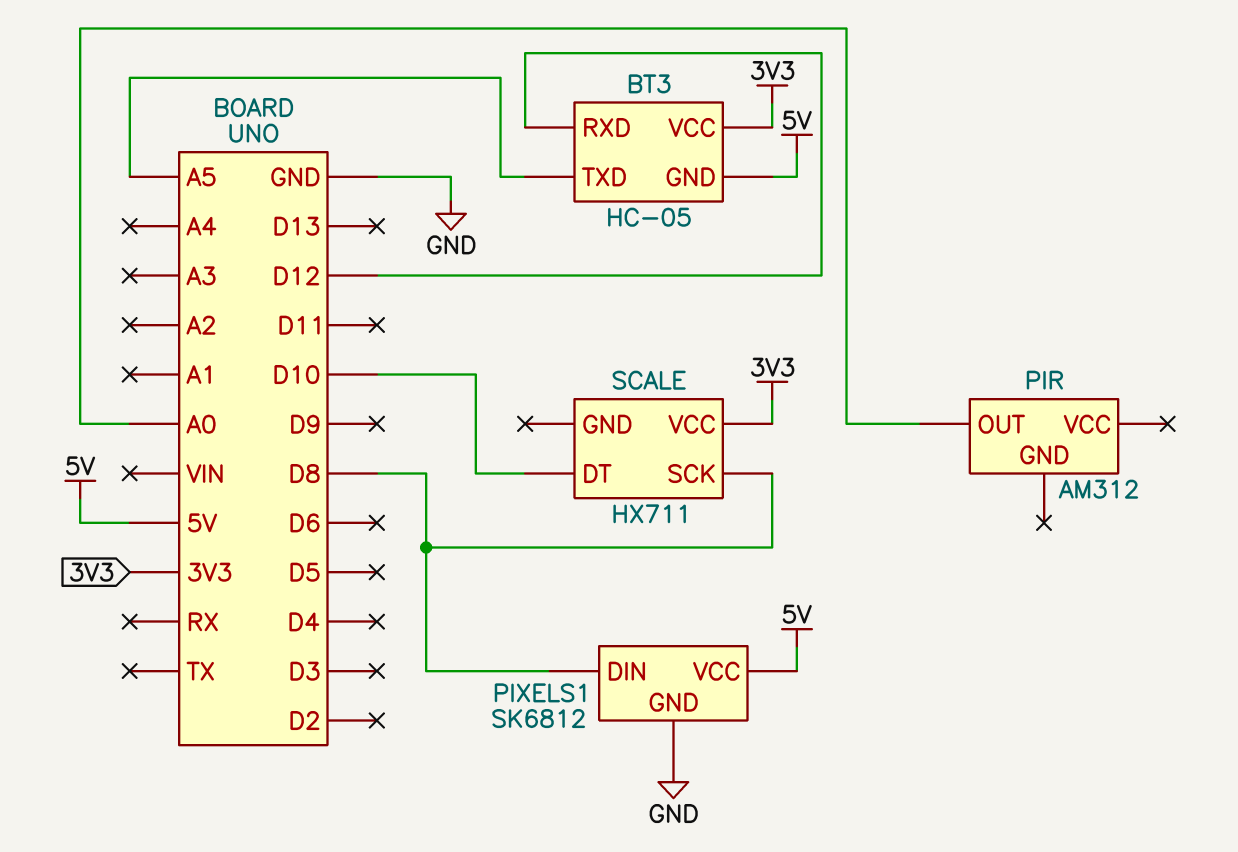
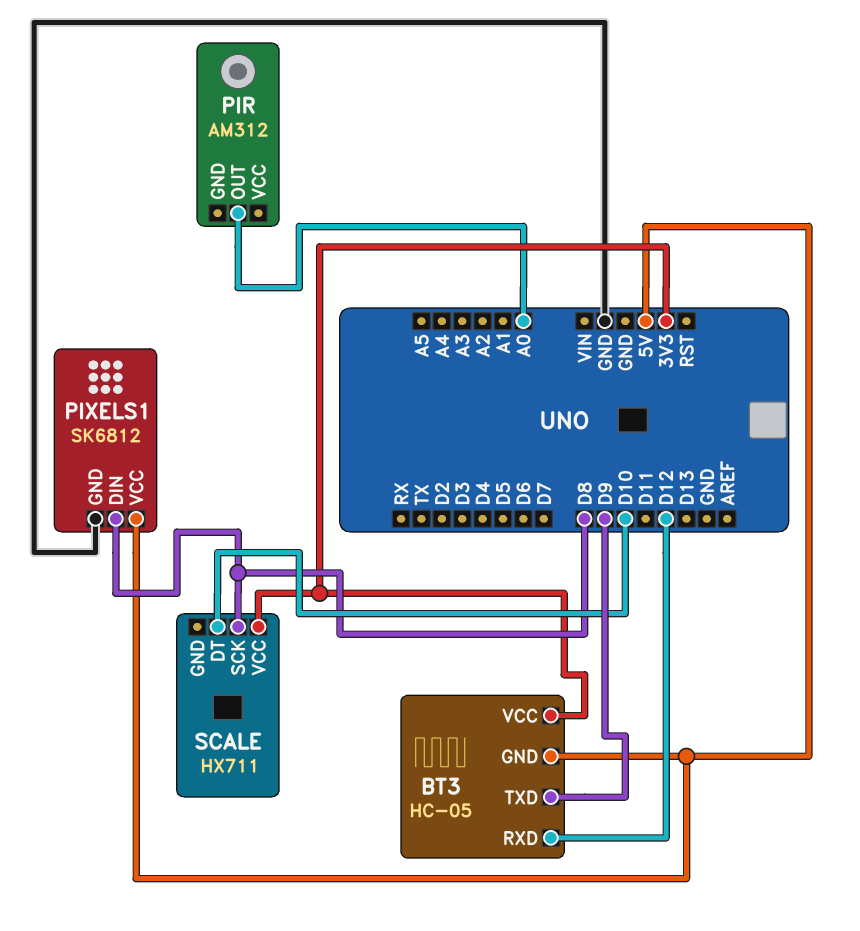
BT3 pin TXD: A5 -> D9

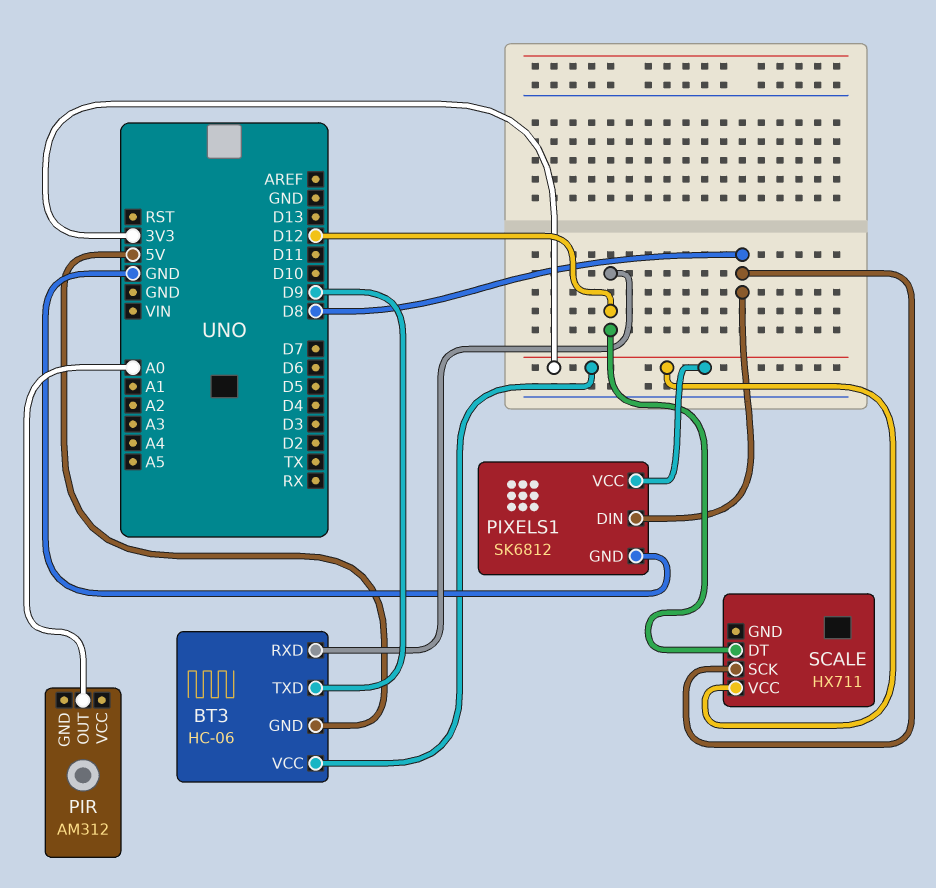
BT3: HC-05 -> HC-06
PIXELS1 pin VCC: 5V -> 3V3
SCALE pin DT: D10 -> D12

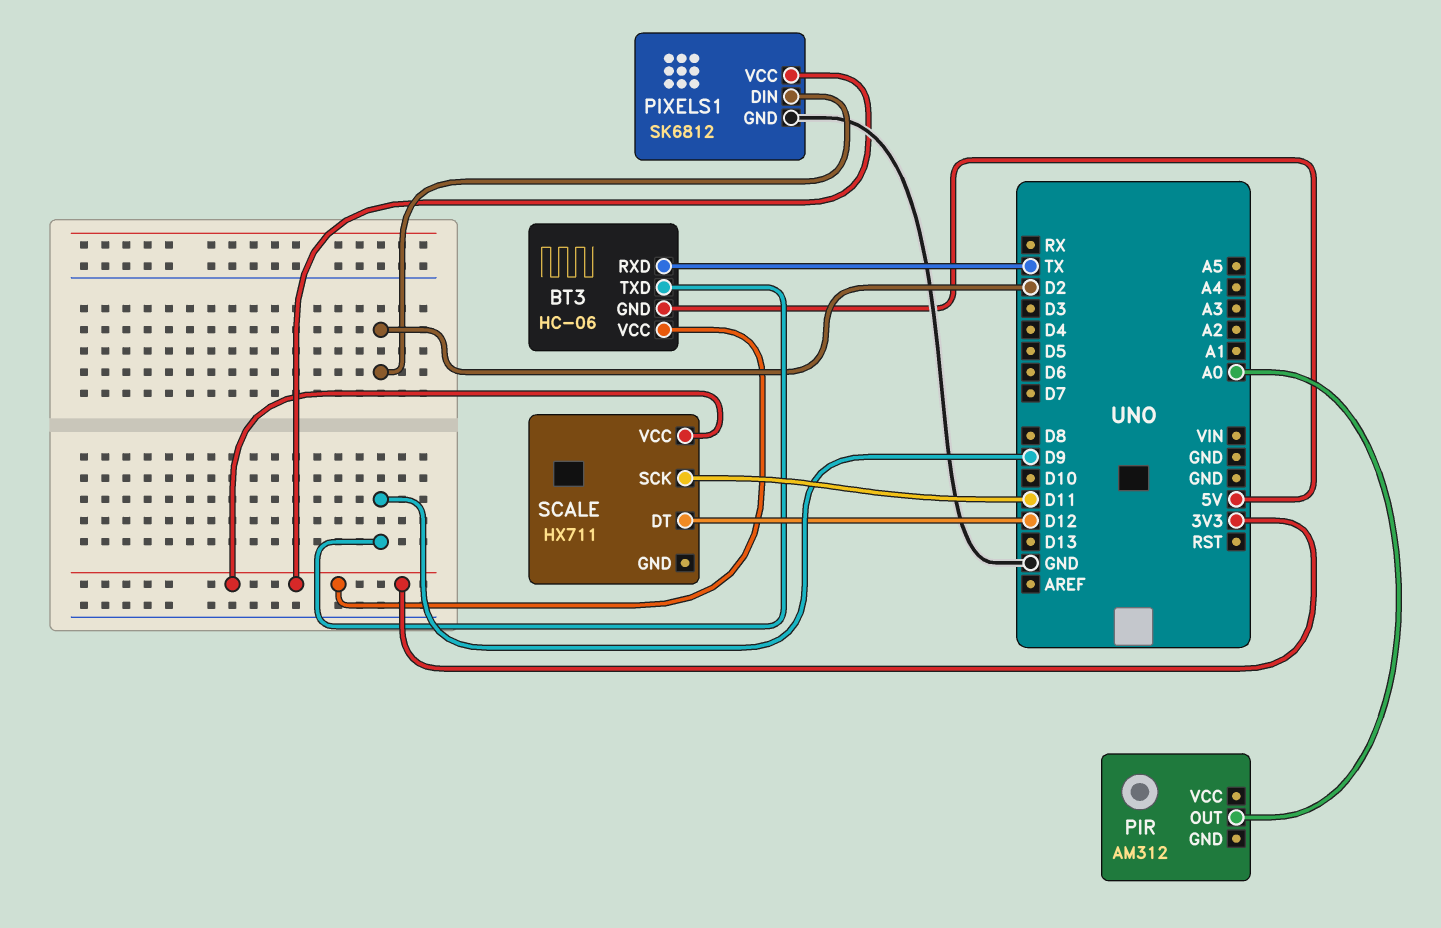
BT3 pin RXD: D12 -> TX
PIXELS1 pin DIN: D8 -> D2
SCALE pin SCK: D8 -> D11

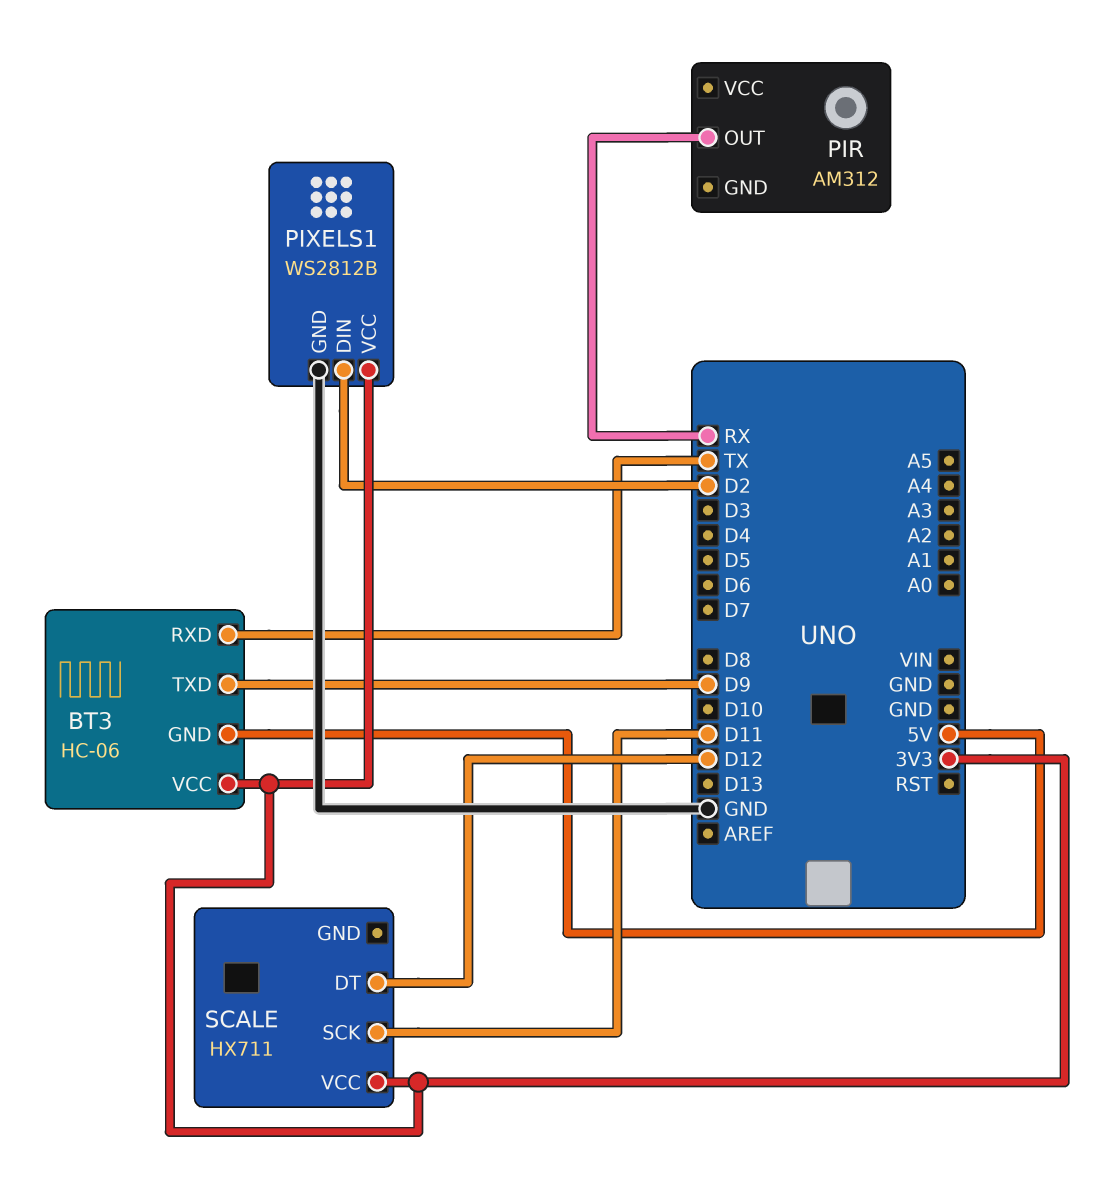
PIR pin OUT: A0 -> RX
PIXELS1: SK6812 -> WS2812B

